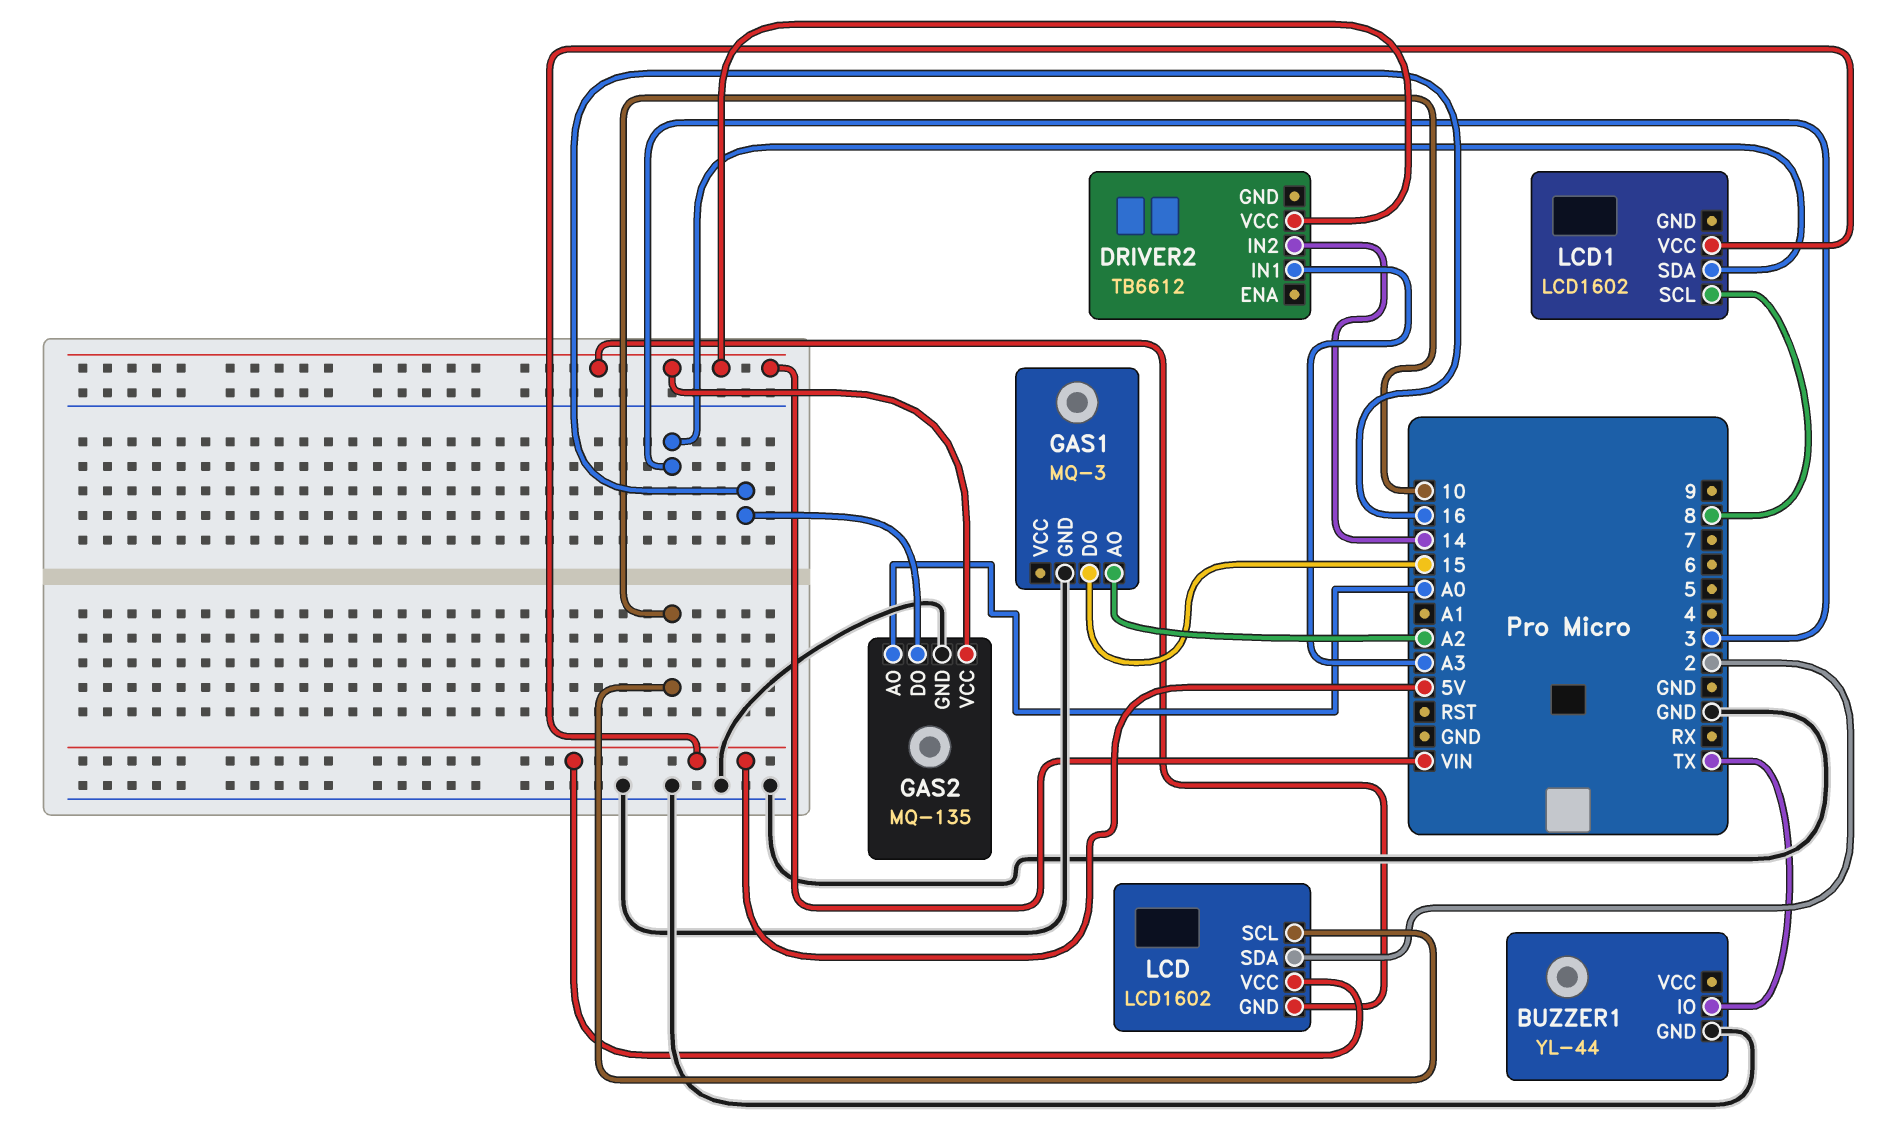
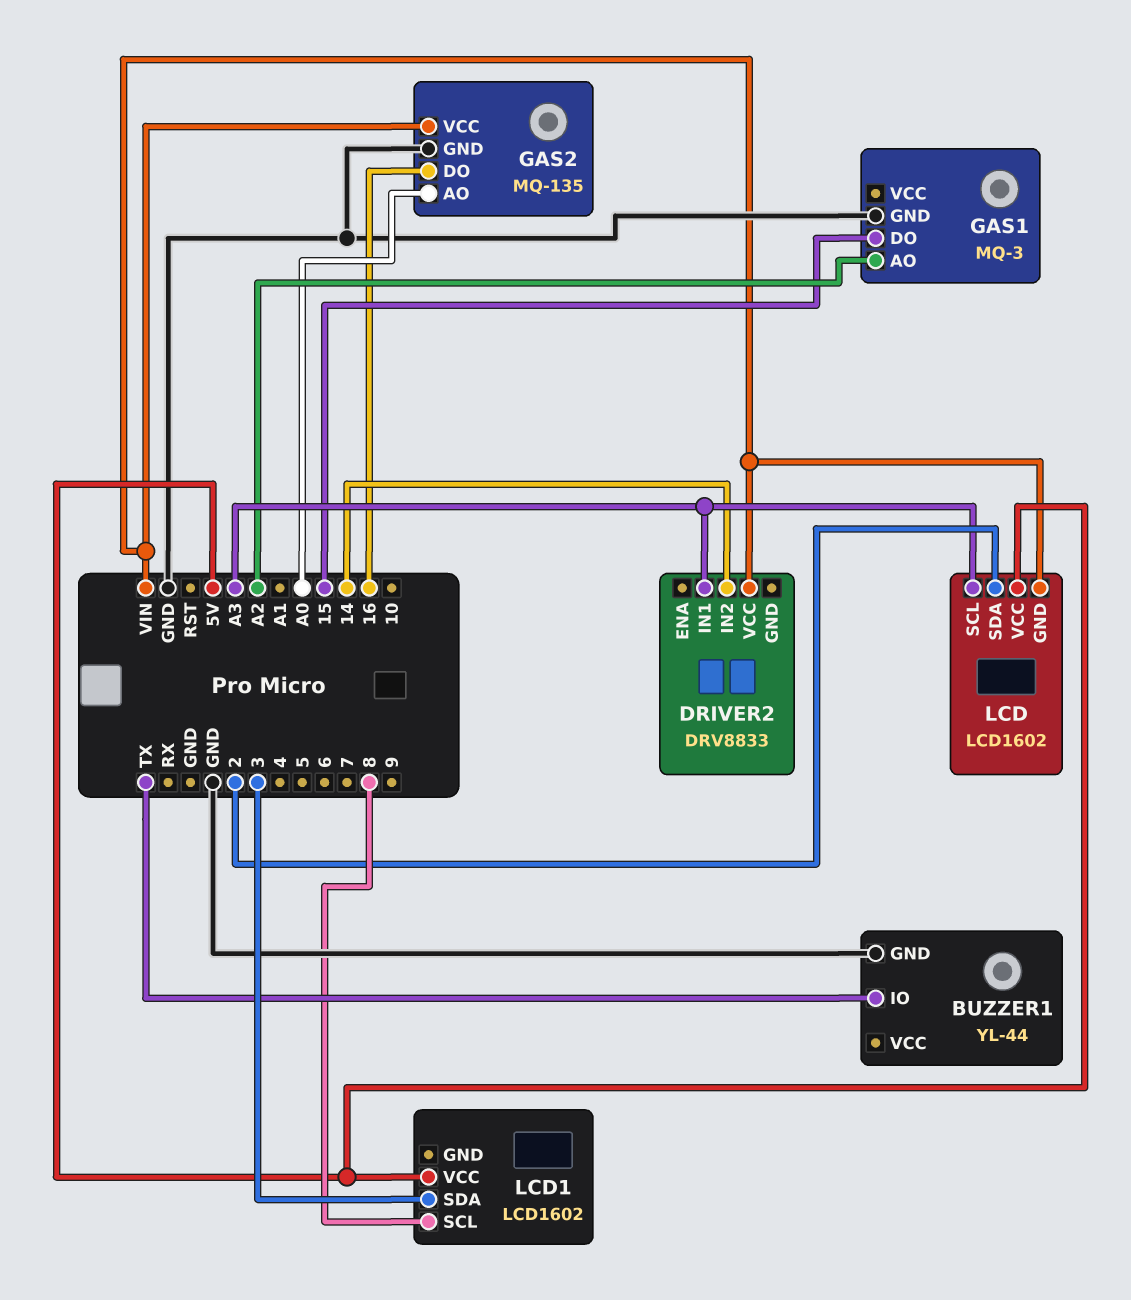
DRIVER2: TB6612 -> DRV8833
LCD pin SCL: 10 -> A3

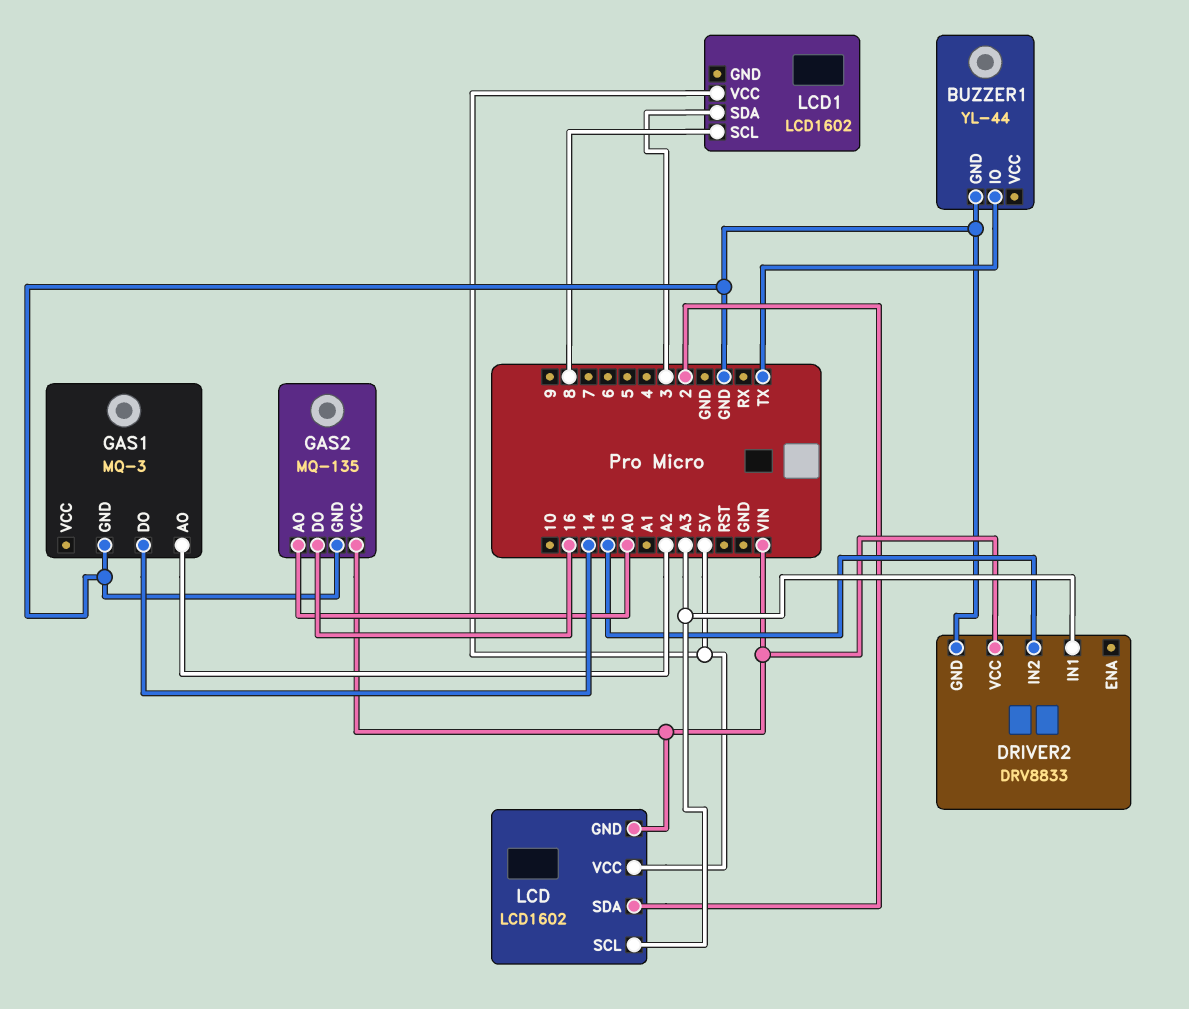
DRIVER2 pin GND: none -> GND
DRIVER2 pin IN2: 14 -> 15
GAS1 pin DO: 15 -> 14

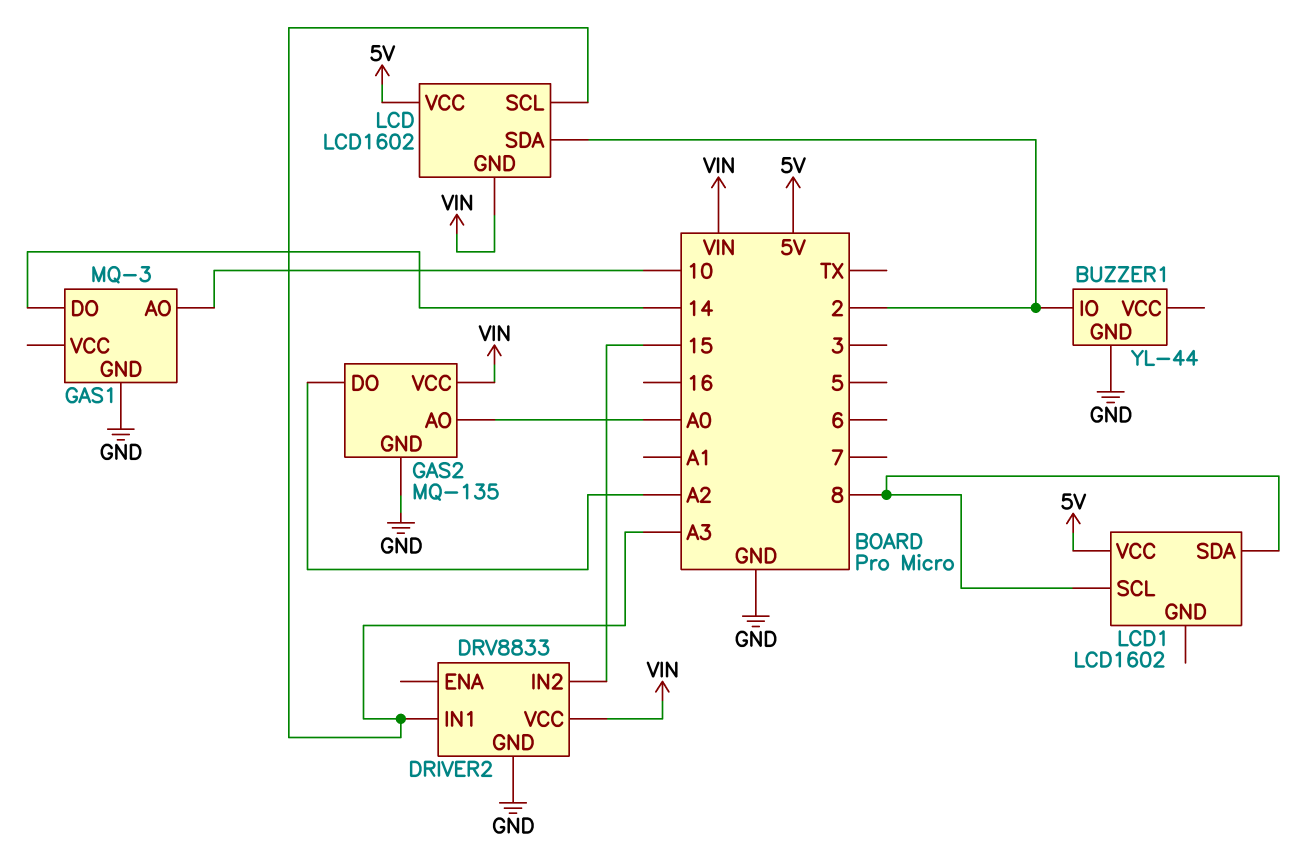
BUZZER1 pin IO: TX -> 2
GAS1 pin AO: A2 -> 10
GAS2 pin DO: 16 -> A2
LCD1 pin SDA: 3 -> 8

